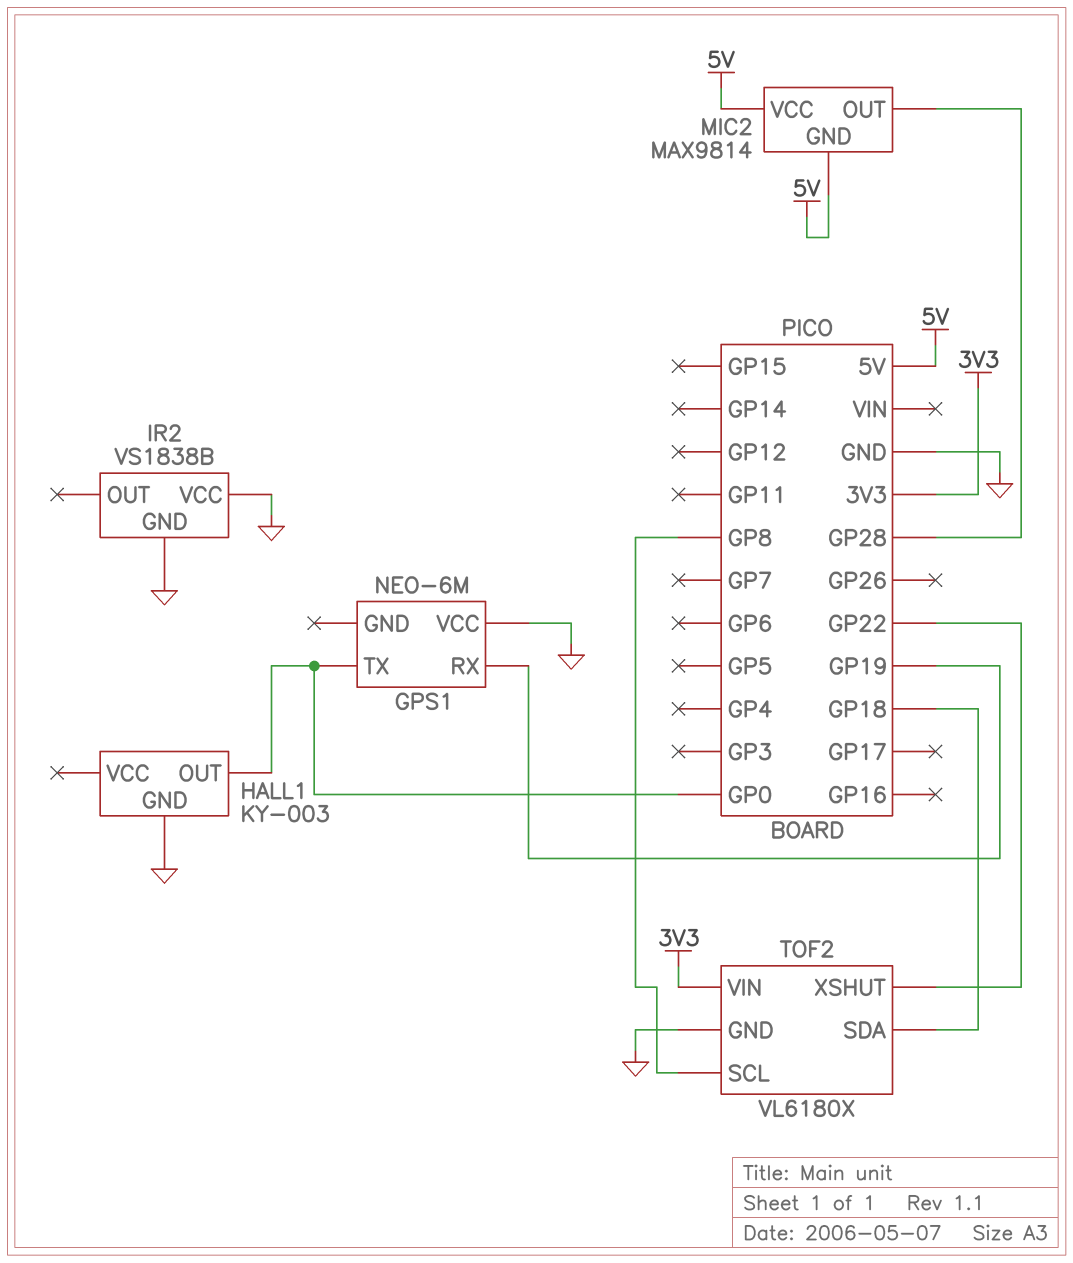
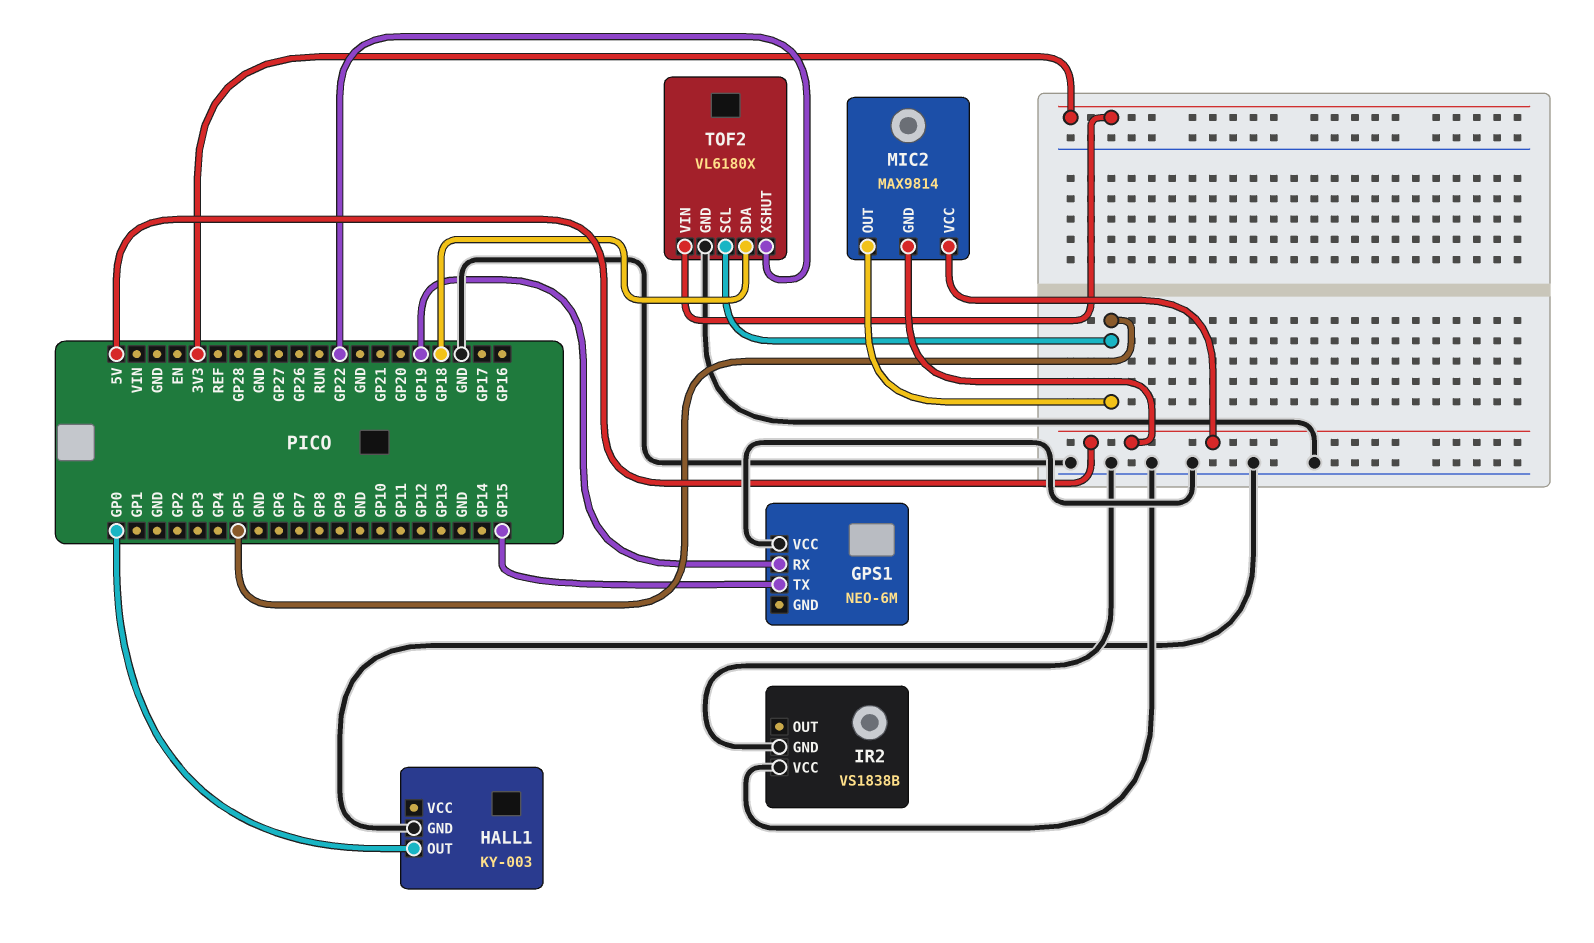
GPS1 pin TX: GP0 -> GP15
MIC2 pin OUT: GP28 -> GP5
TOF2 pin SCL: GP8 -> GP5

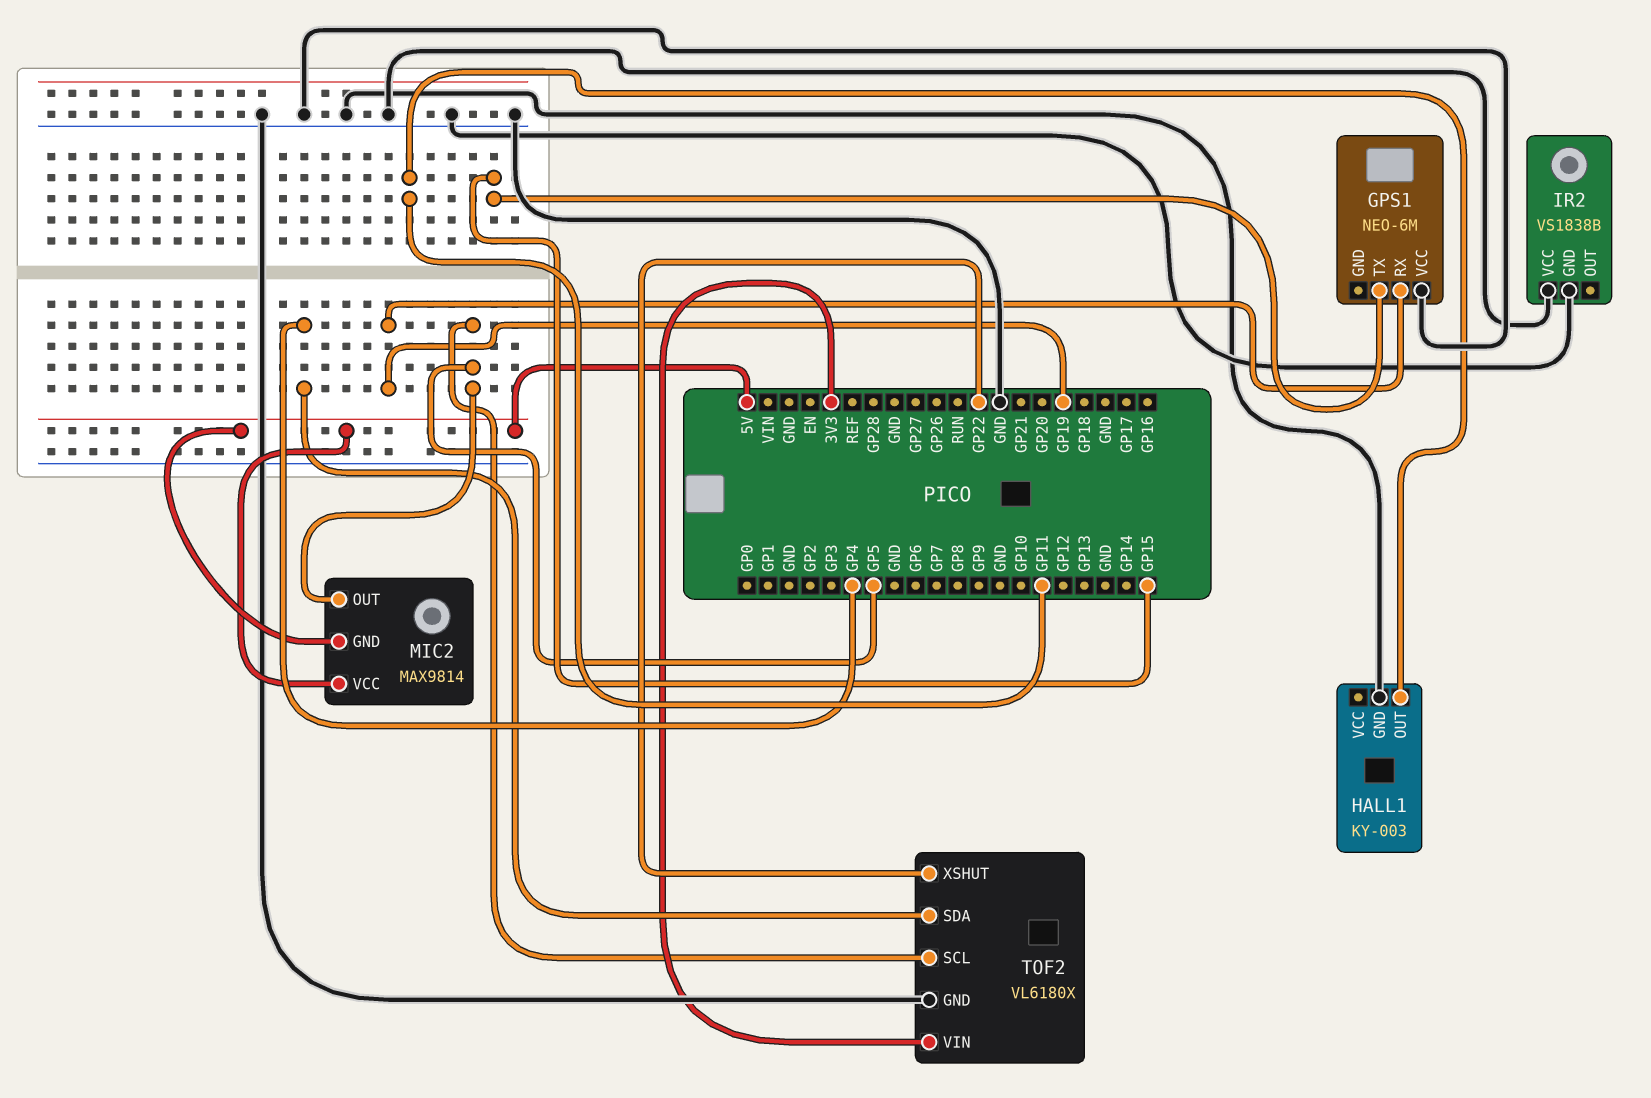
HALL1 pin OUT: GP0 -> GP11
TOF2 pin SDA: GP18 -> GP4

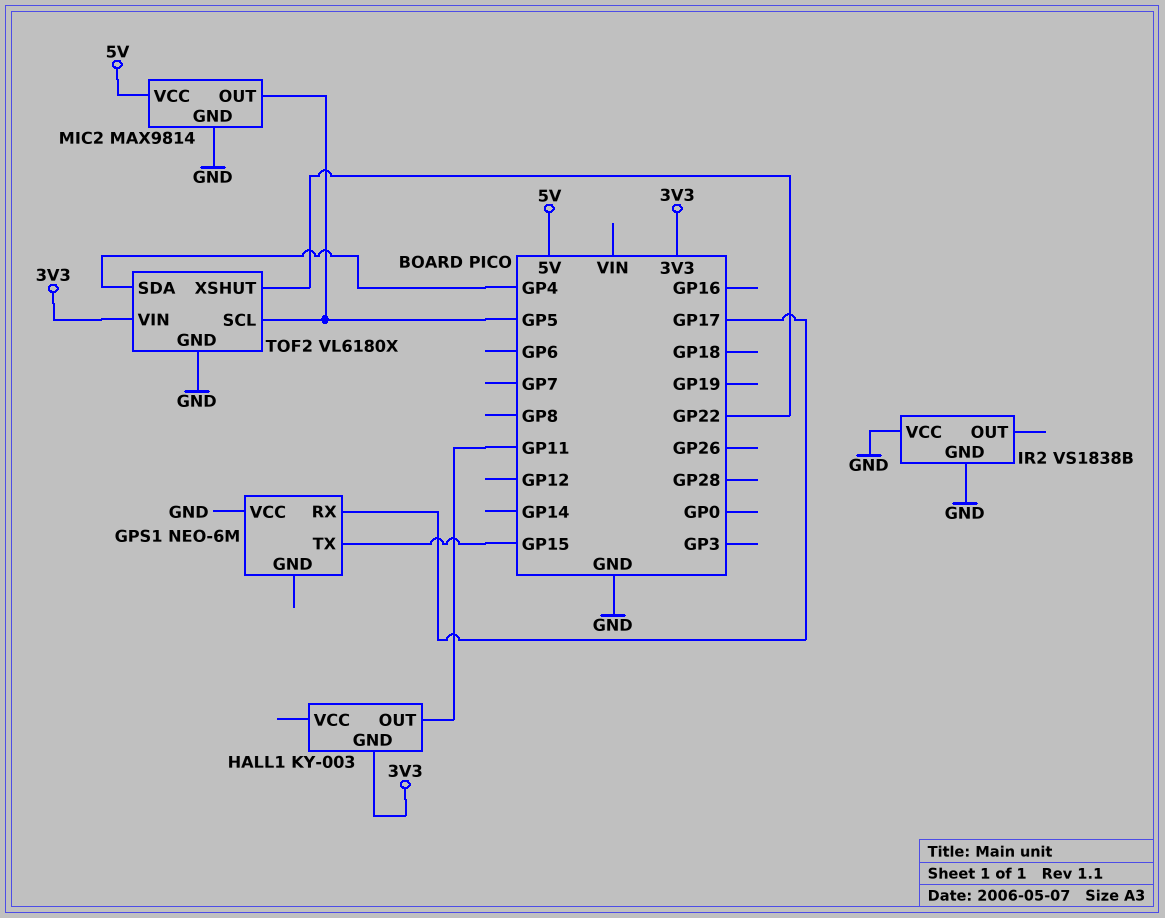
GPS1 pin RX: GP19 -> GP17
HALL1 pin GND: GND -> 3V3
MIC2 pin GND: 5V -> GND

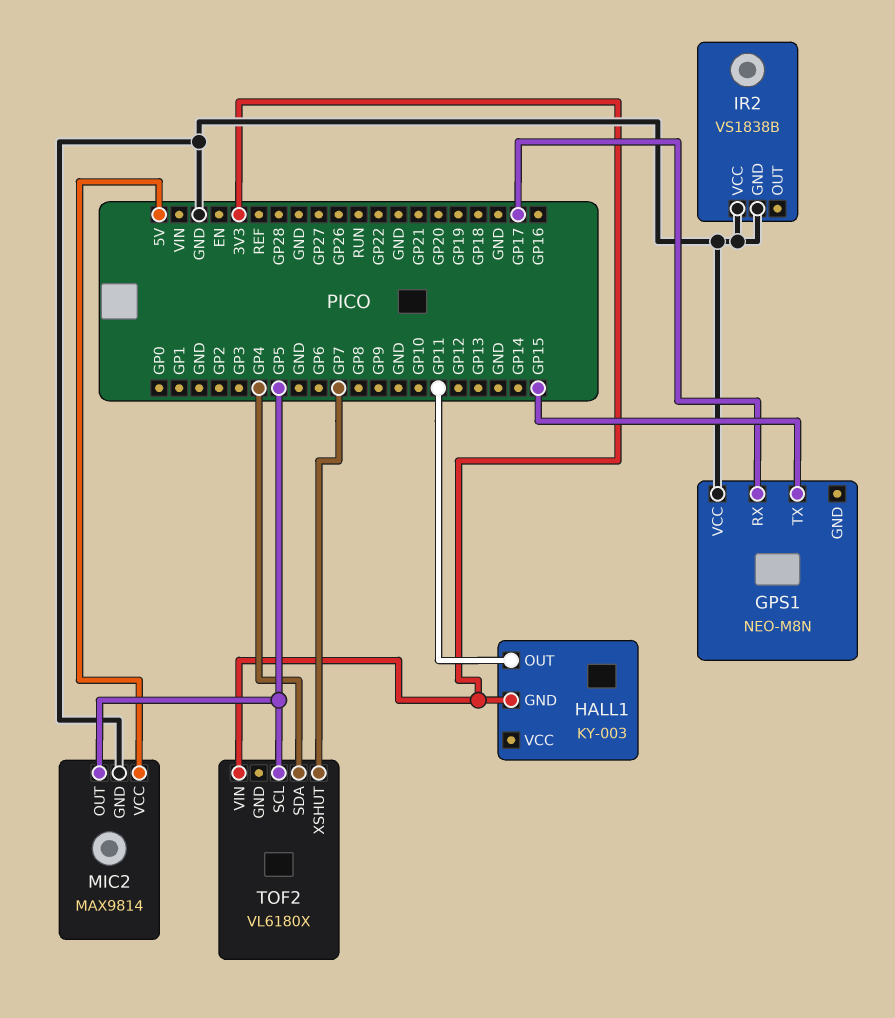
GPS1: NEO-6M -> NEO-M8N
TOF2 pin GND: GND -> none
TOF2 pin XSHUT: GP22 -> GP7

